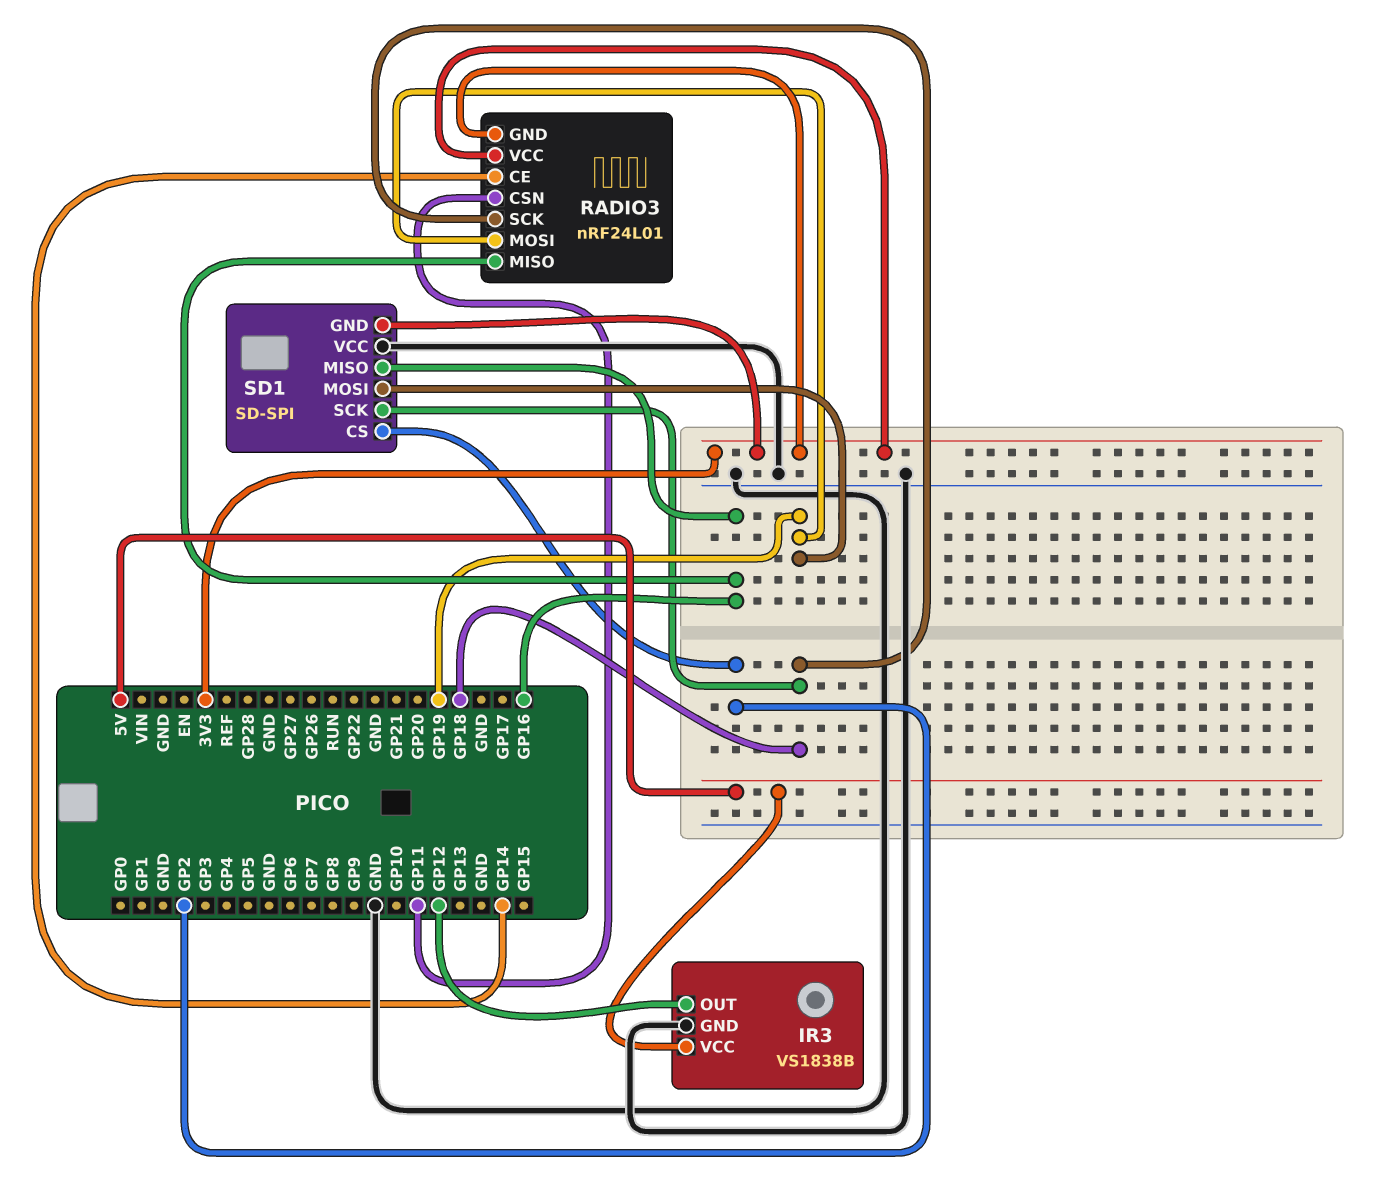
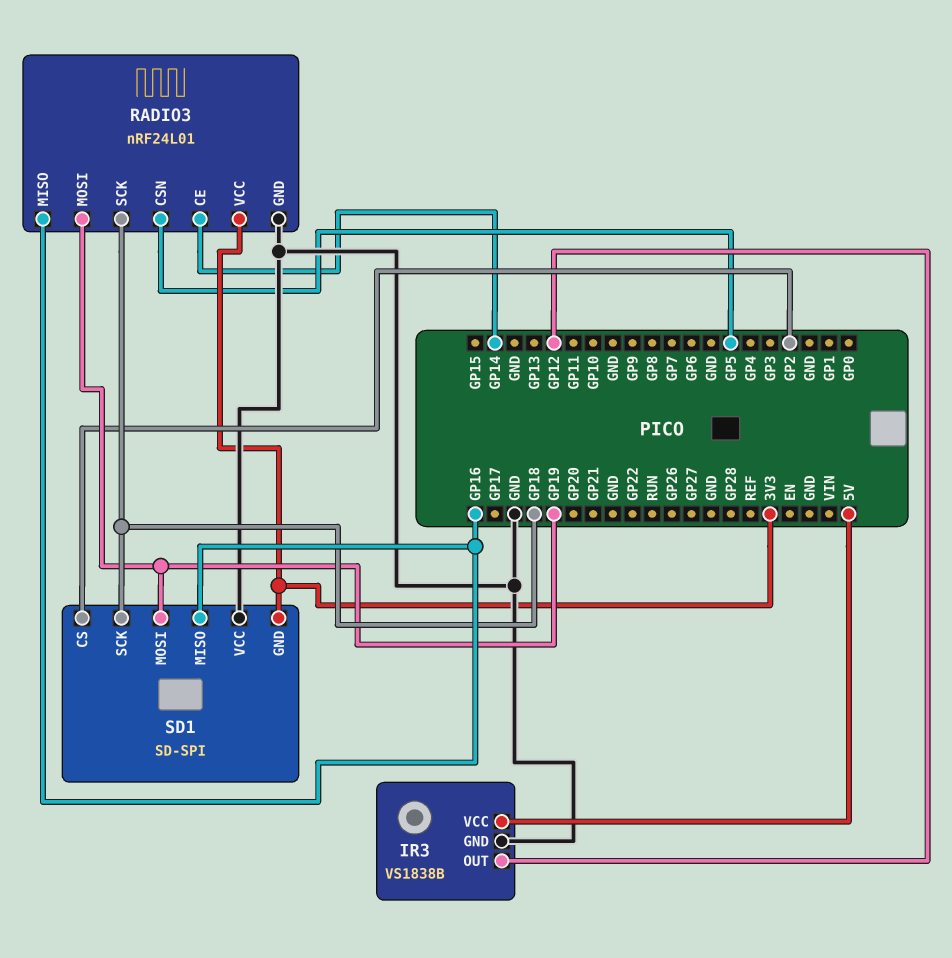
RADIO3 pin CSN: GP11 -> GP5
RADIO3 pin GND: 3V3 -> GND

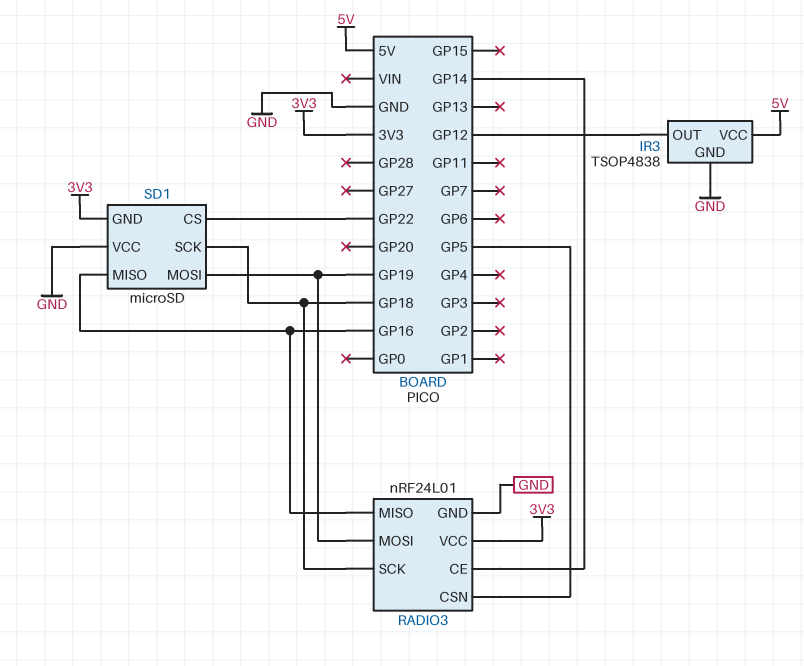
IR3: VS1838B -> TSOP4838
SD1: SD-SPI -> microSD
SD1 pin CS: GP2 -> GP22

